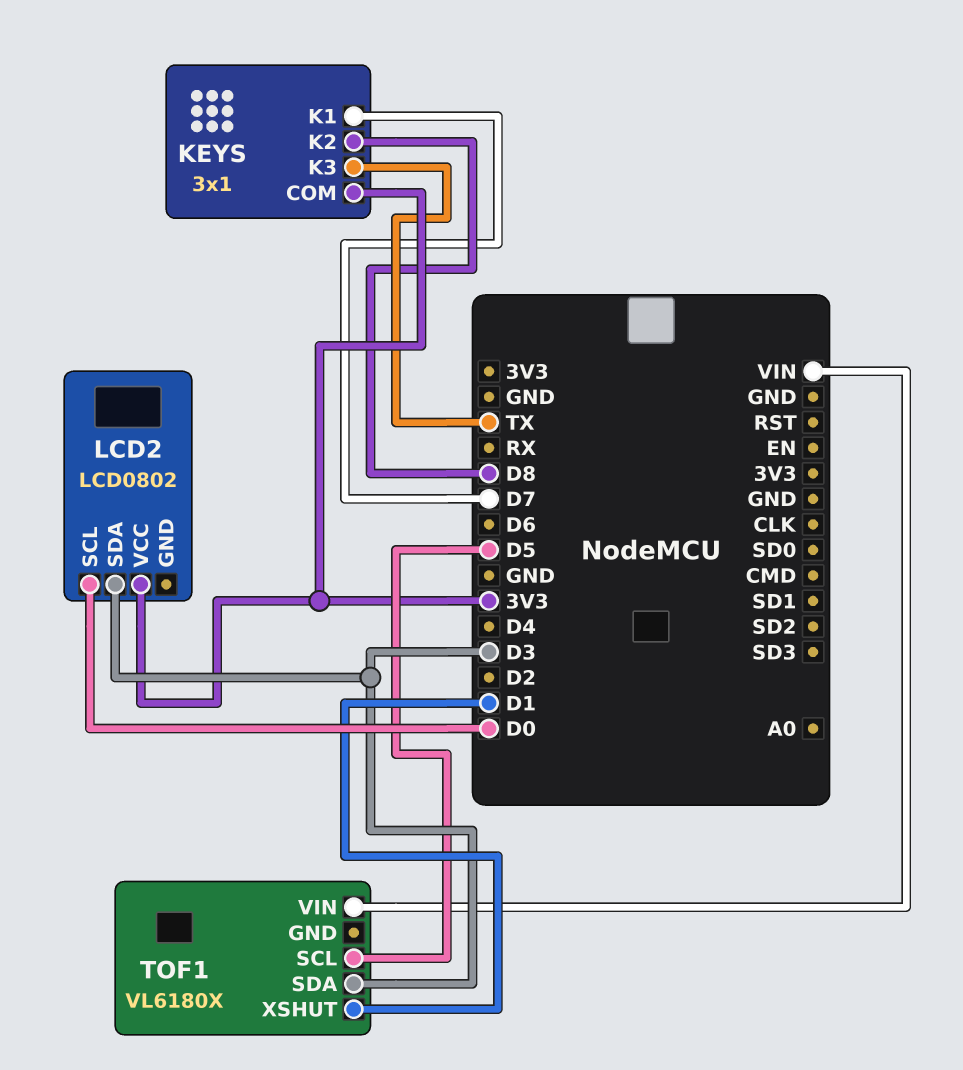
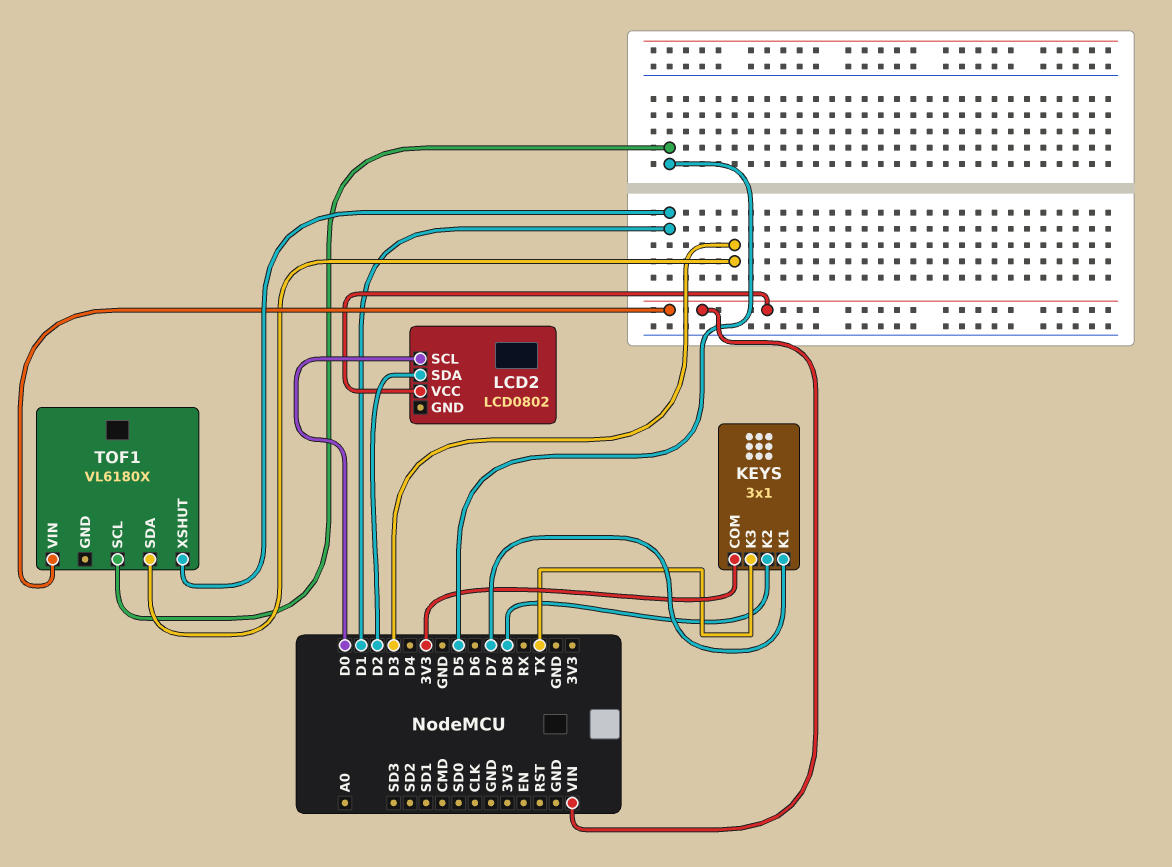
LCD2 pin SDA: D3 -> D2
LCD2 pin VCC: 3V3 -> VIN

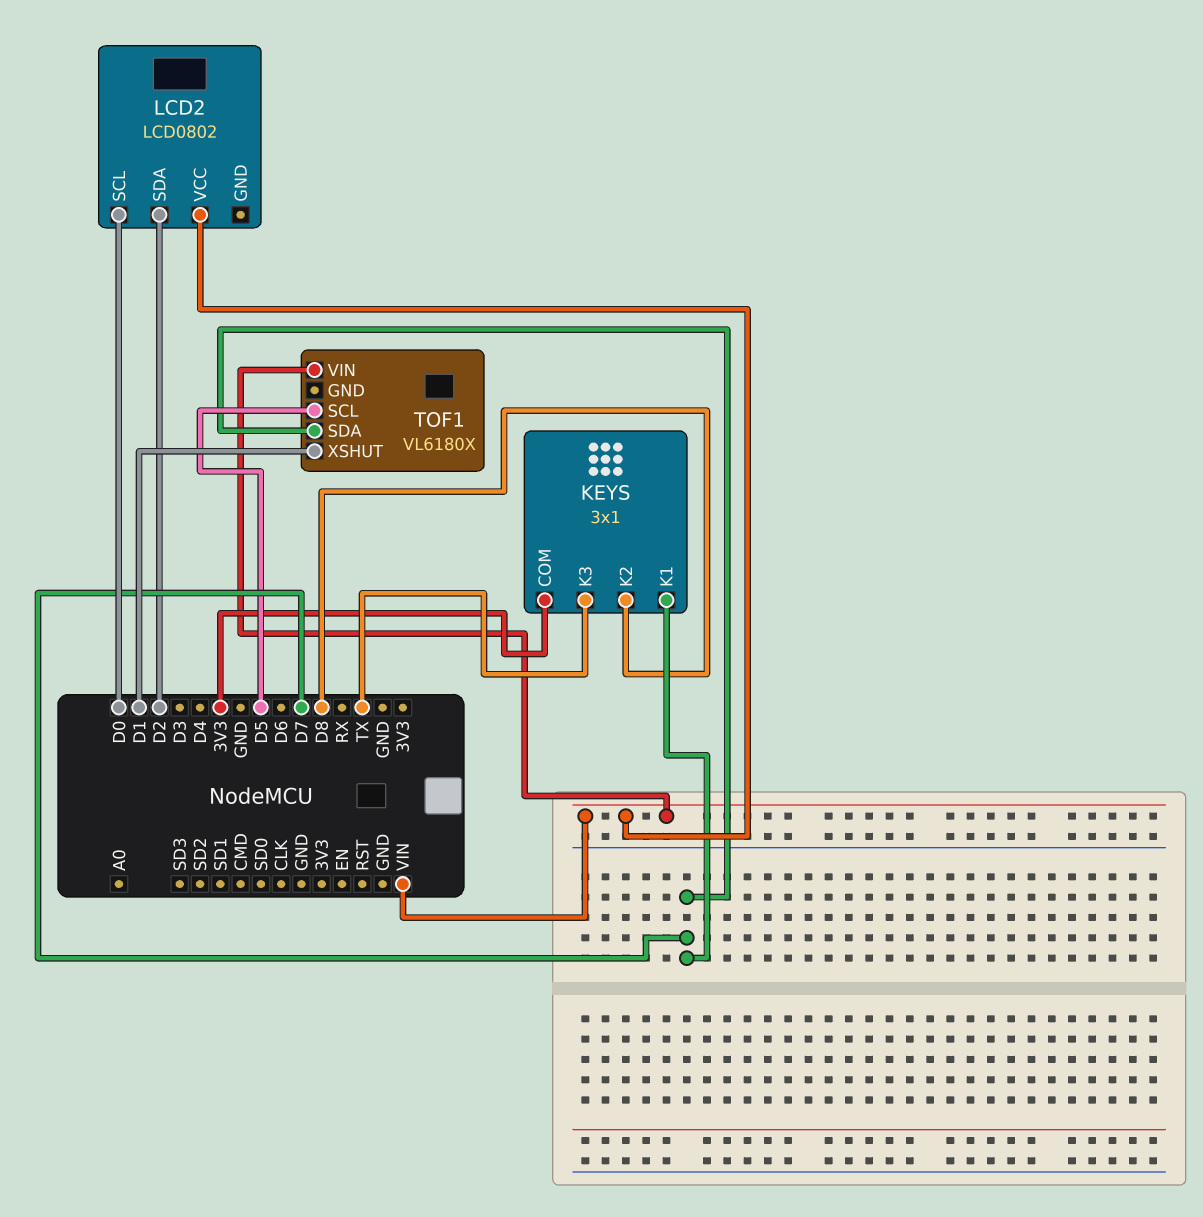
TOF1 pin SDA: D3 -> D7

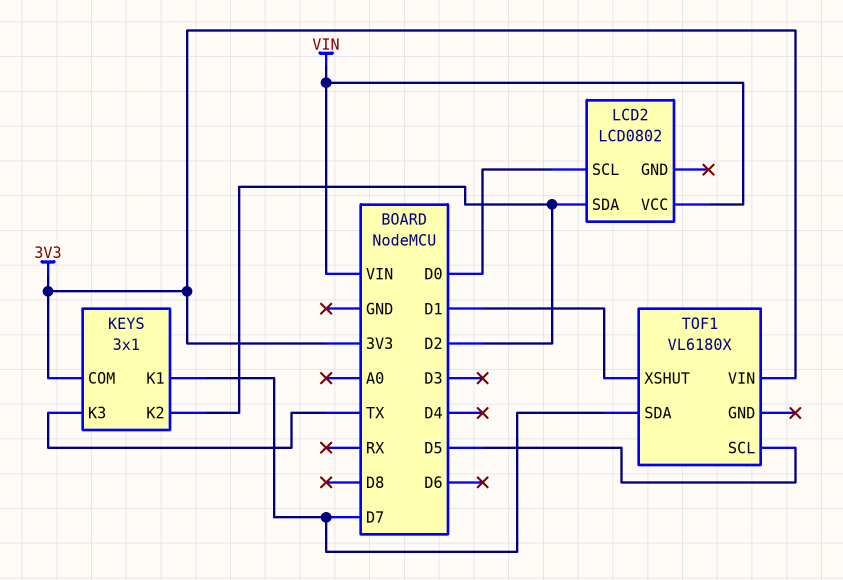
KEYS pin K2: D8 -> D2
TOF1 pin VIN: VIN -> 3V3

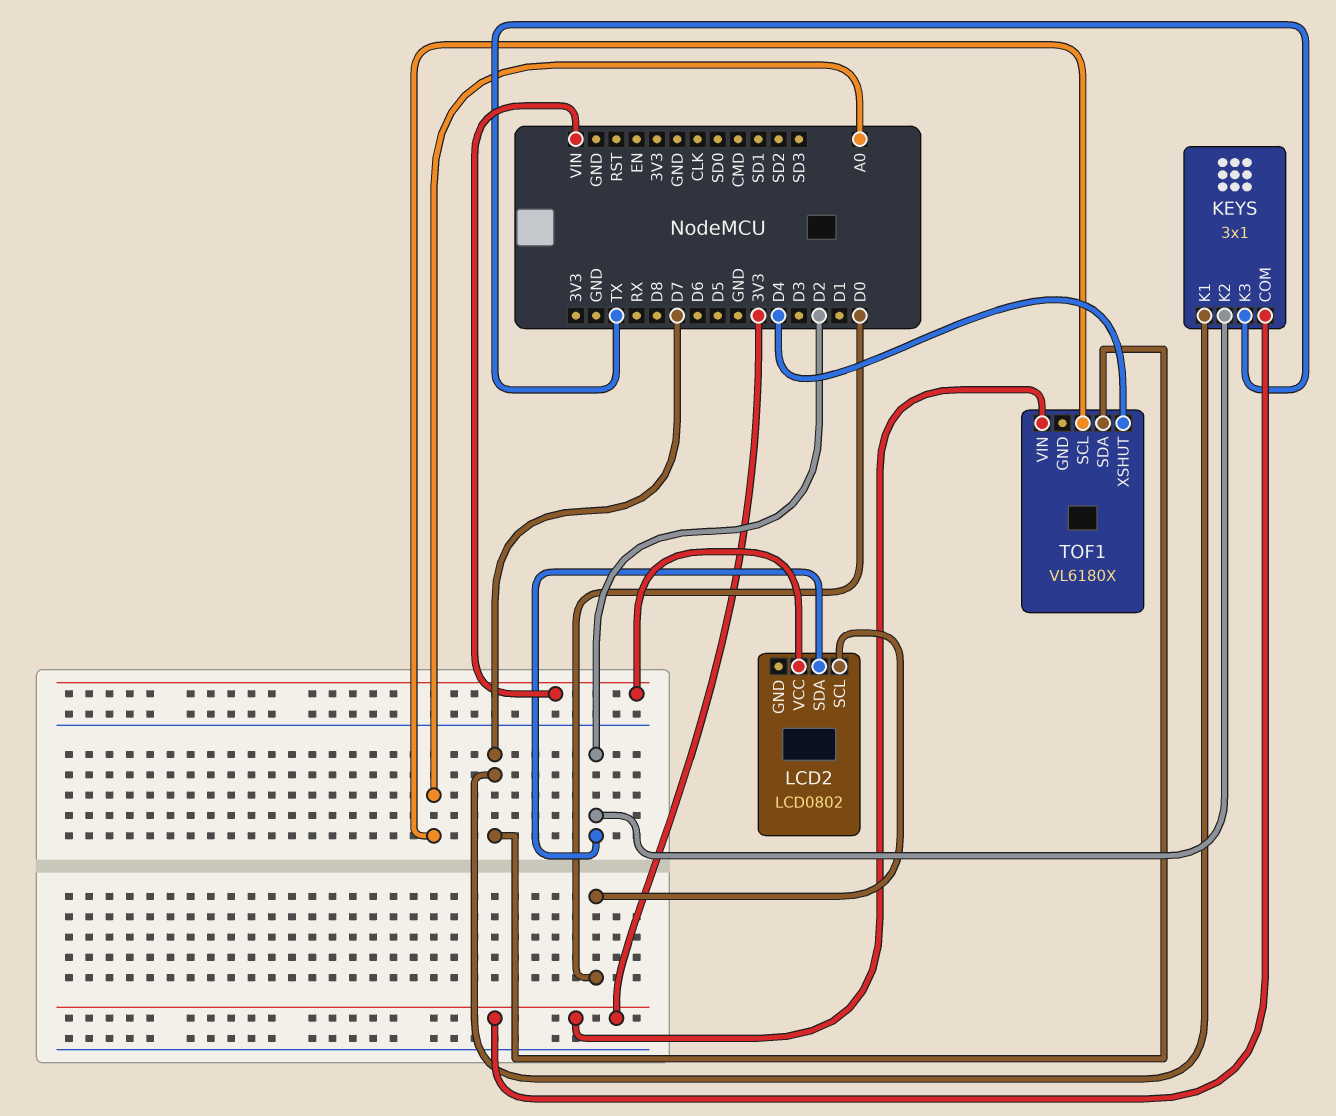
TOF1 pin SCL: D5 -> A0
TOF1 pin XSHUT: D1 -> D4

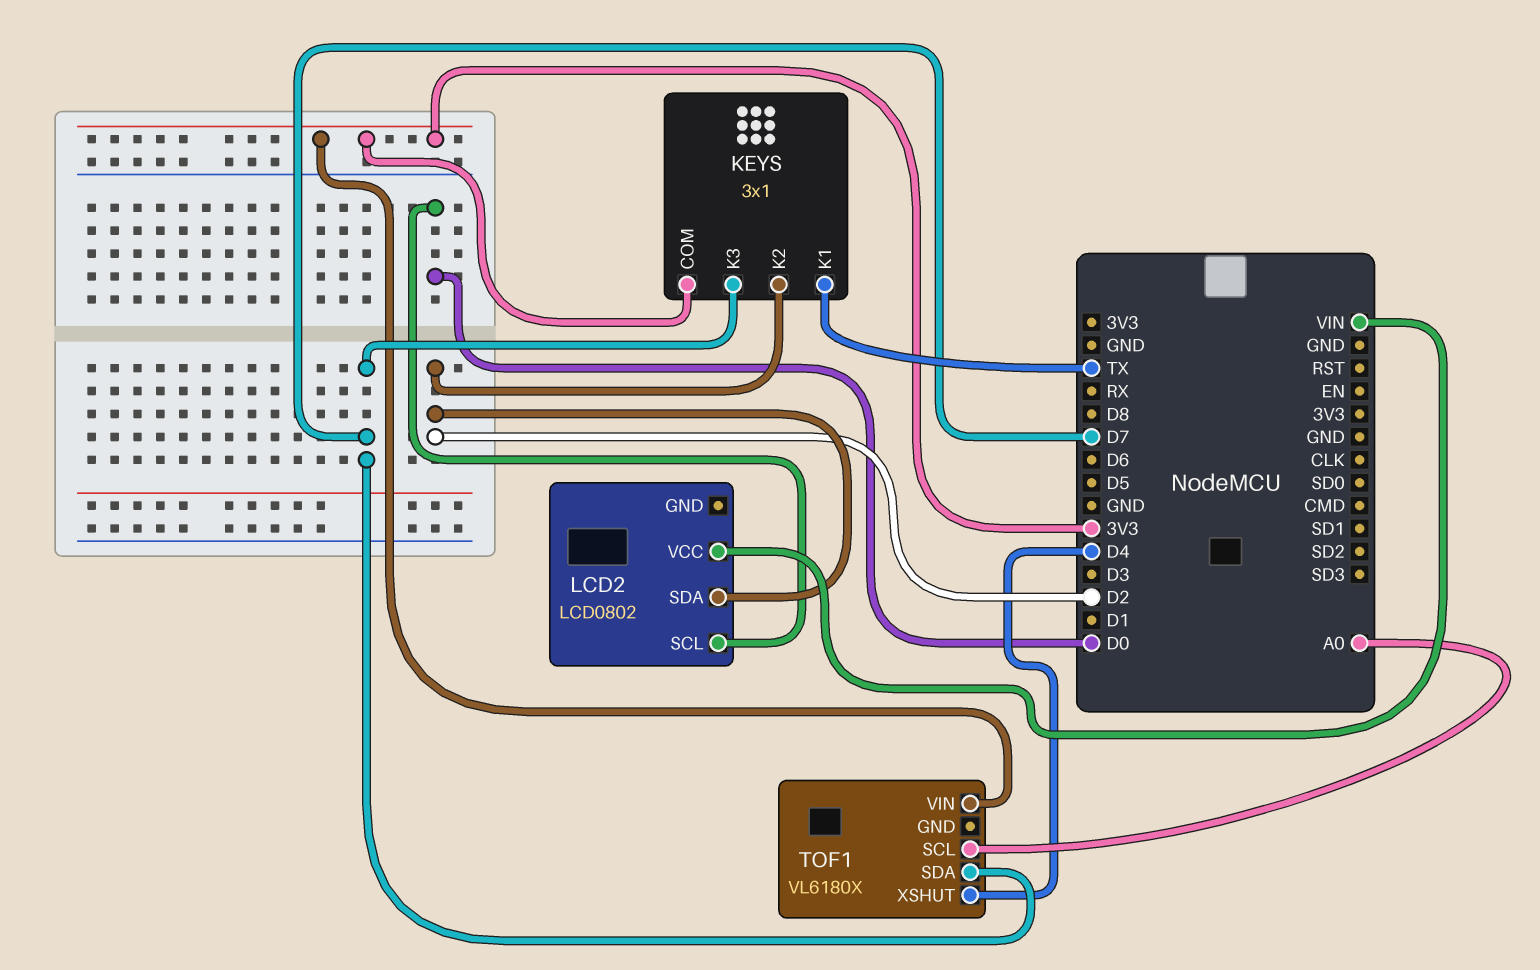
KEYS pin K1: D7 -> TX
KEYS pin K3: TX -> D7

